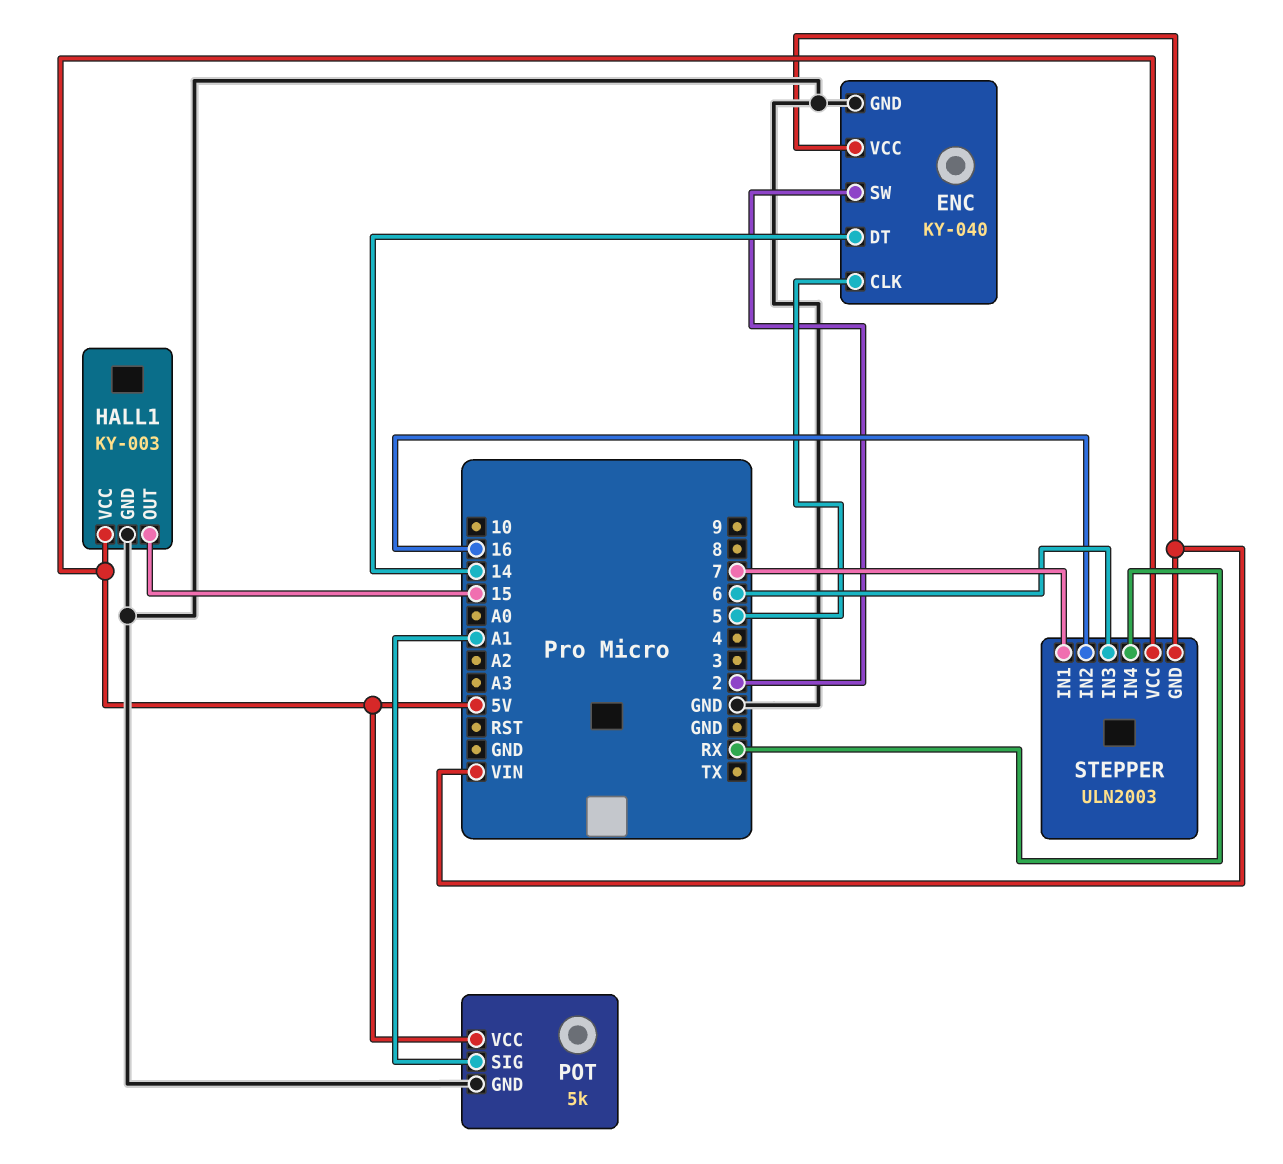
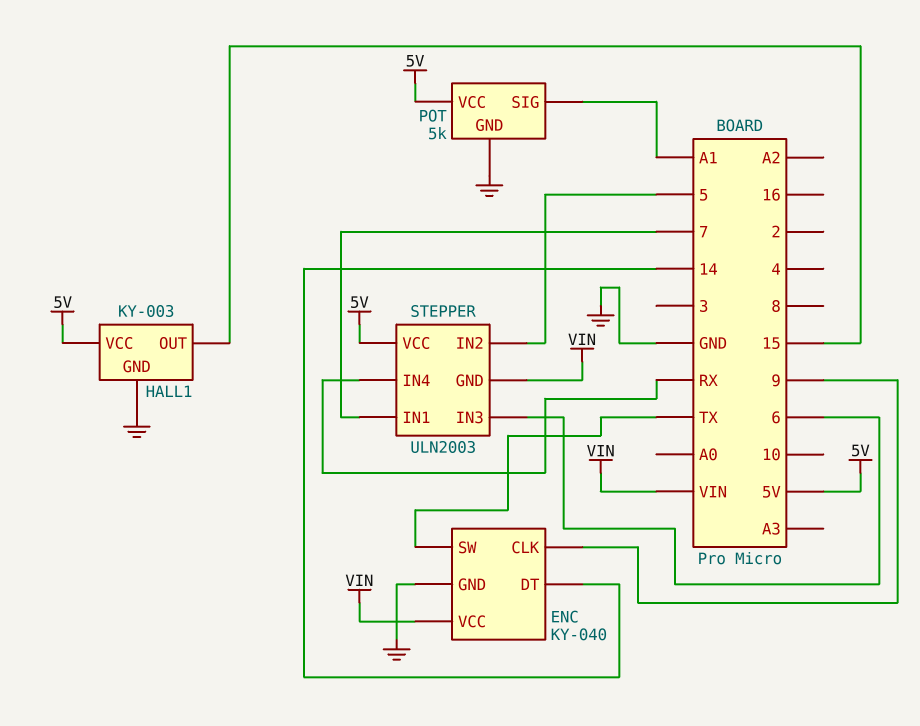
ENC pin CLK: 5 -> 9
ENC pin SW: 2 -> TX
STEPPER pin IN2: 16 -> 5

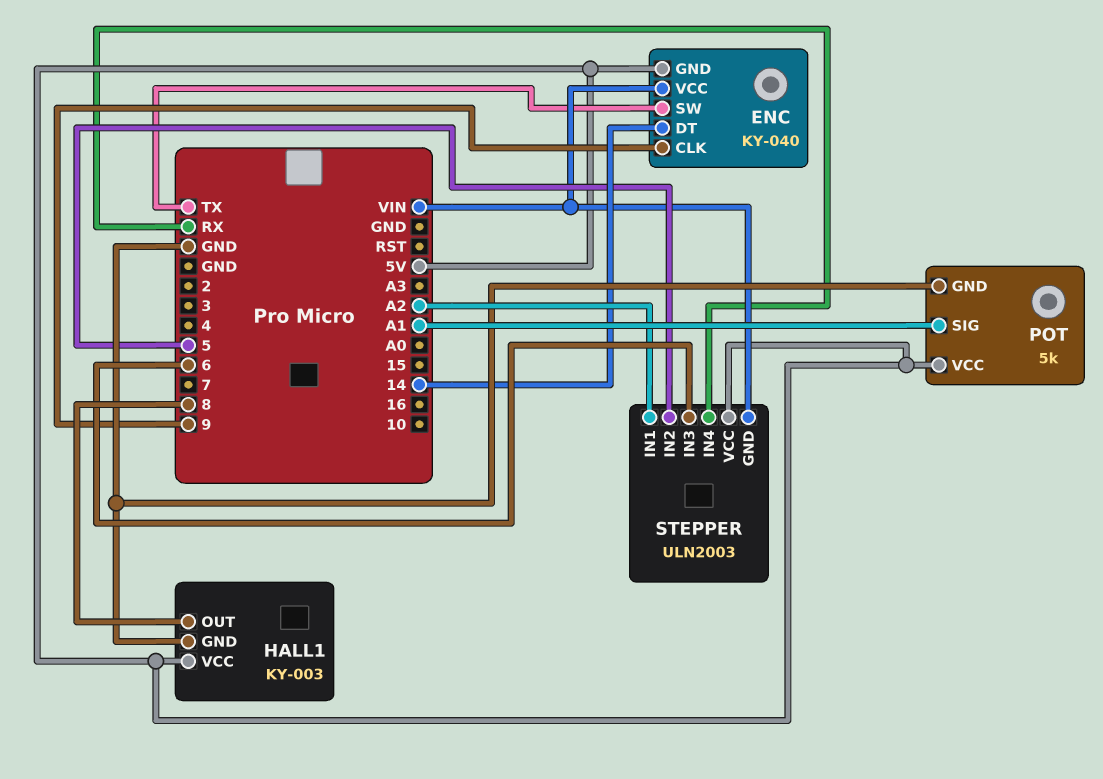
ENC pin GND: GND -> 5V
HALL1 pin OUT: 15 -> 8
STEPPER pin IN1: 7 -> A2

